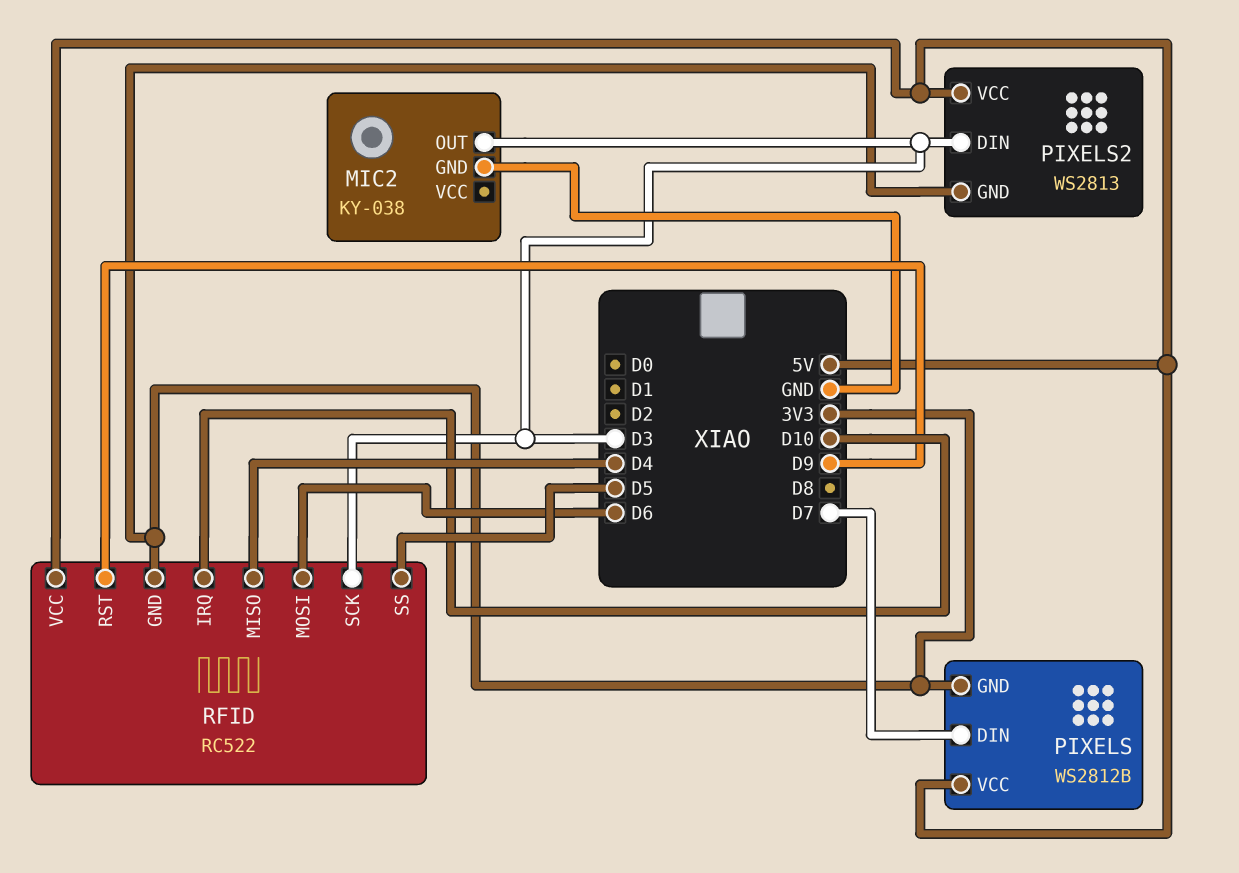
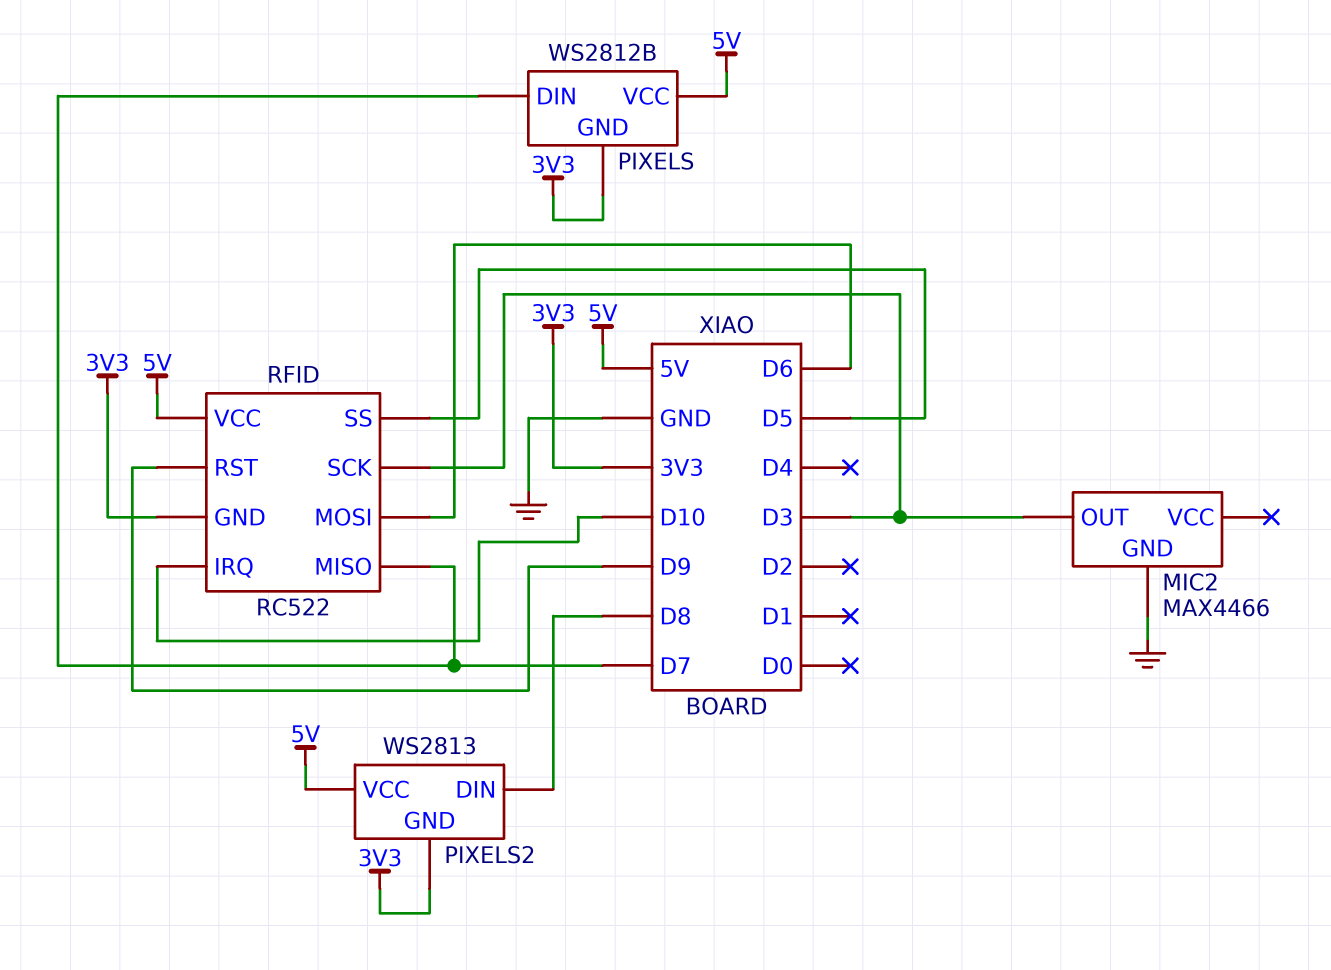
MIC2: KY-038 -> MAX4466
PIXELS2 pin DIN: D3 -> D8
RFID pin MISO: D4 -> D7

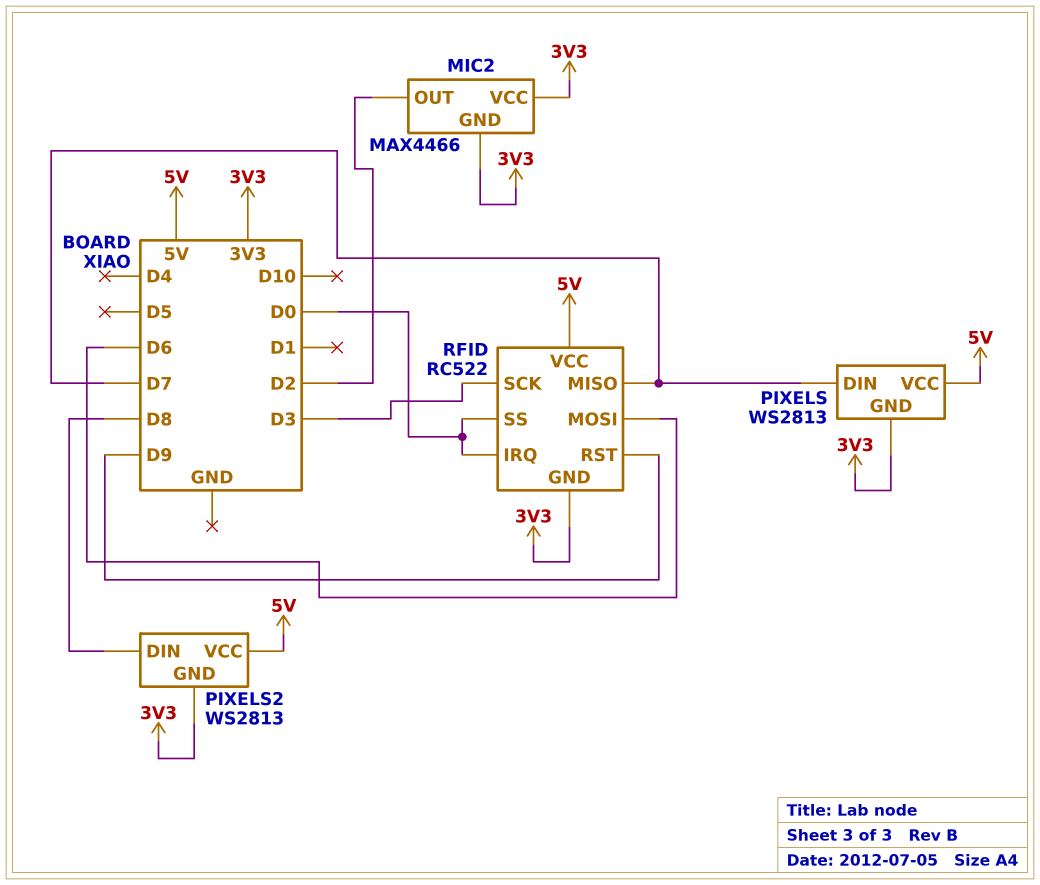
MIC2 pin GND: GND -> 3V3
MIC2 pin OUT: D3 -> D2
MIC2 pin VCC: none -> 3V3
PIXELS: WS2812B -> WS2813
RFID pin IRQ: D10 -> D0
RFID pin SS: D5 -> D0

